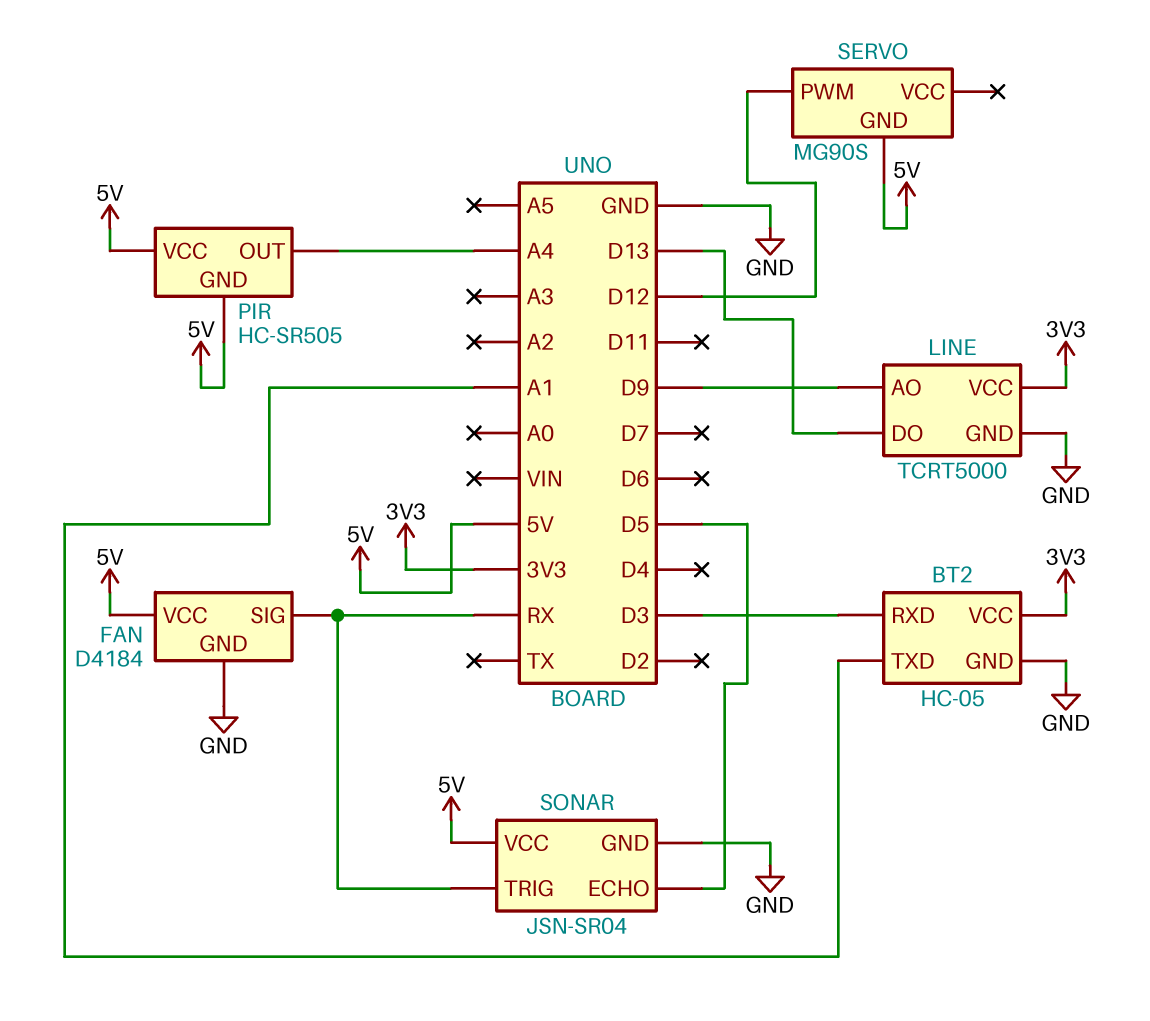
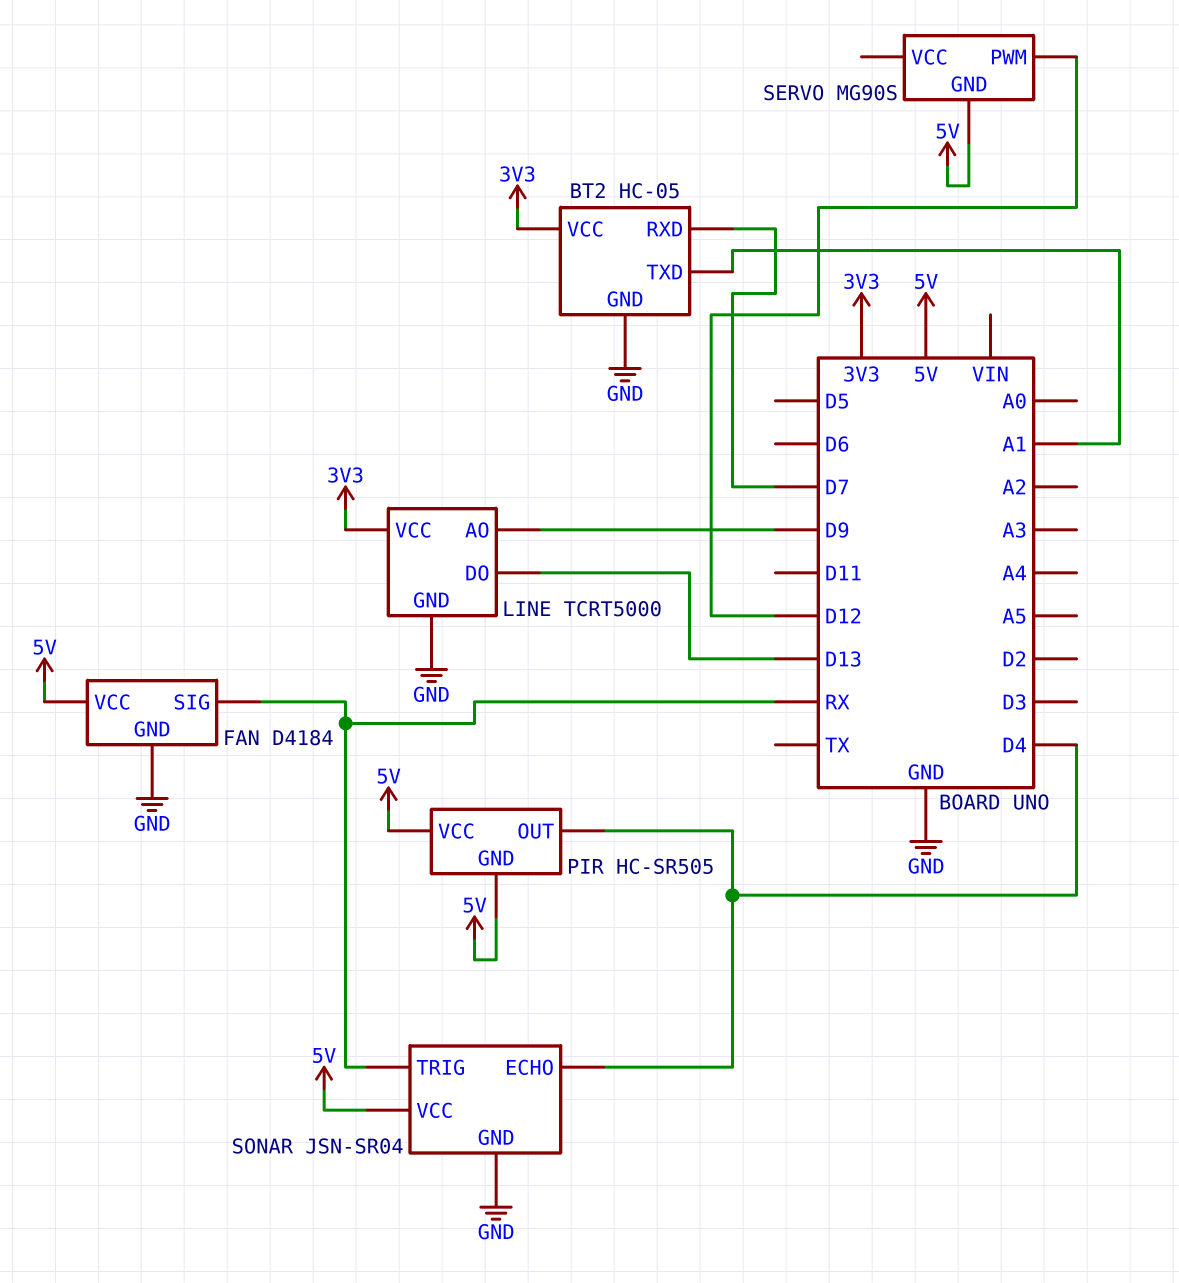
BT2 pin RXD: D3 -> D7
PIR pin OUT: A4 -> D4
SONAR pin ECHO: D5 -> D4

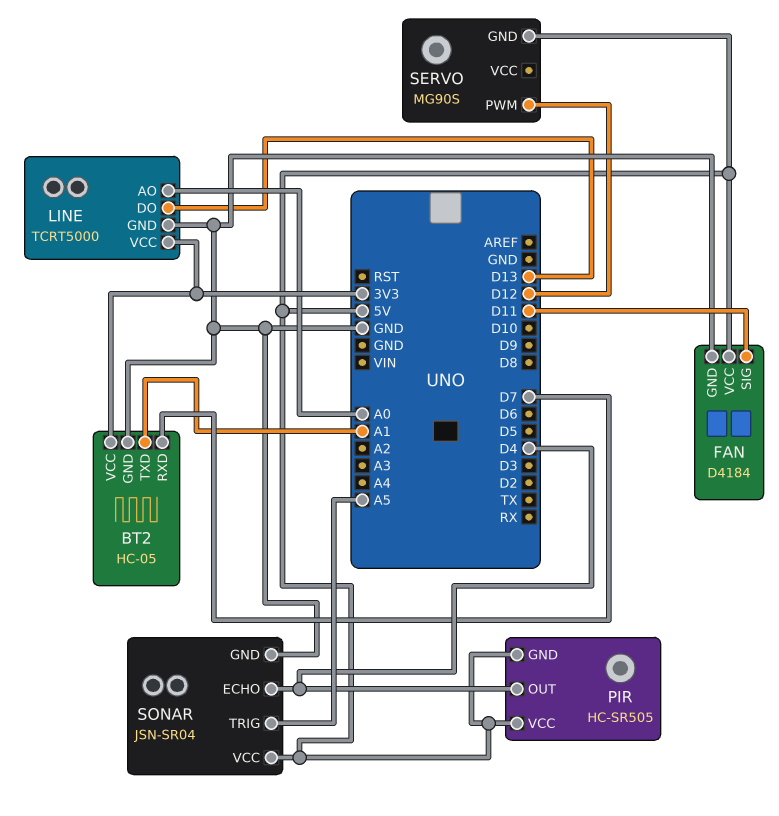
FAN pin SIG: RX -> D11
LINE pin AO: D9 -> A0
SONAR pin TRIG: RX -> A5

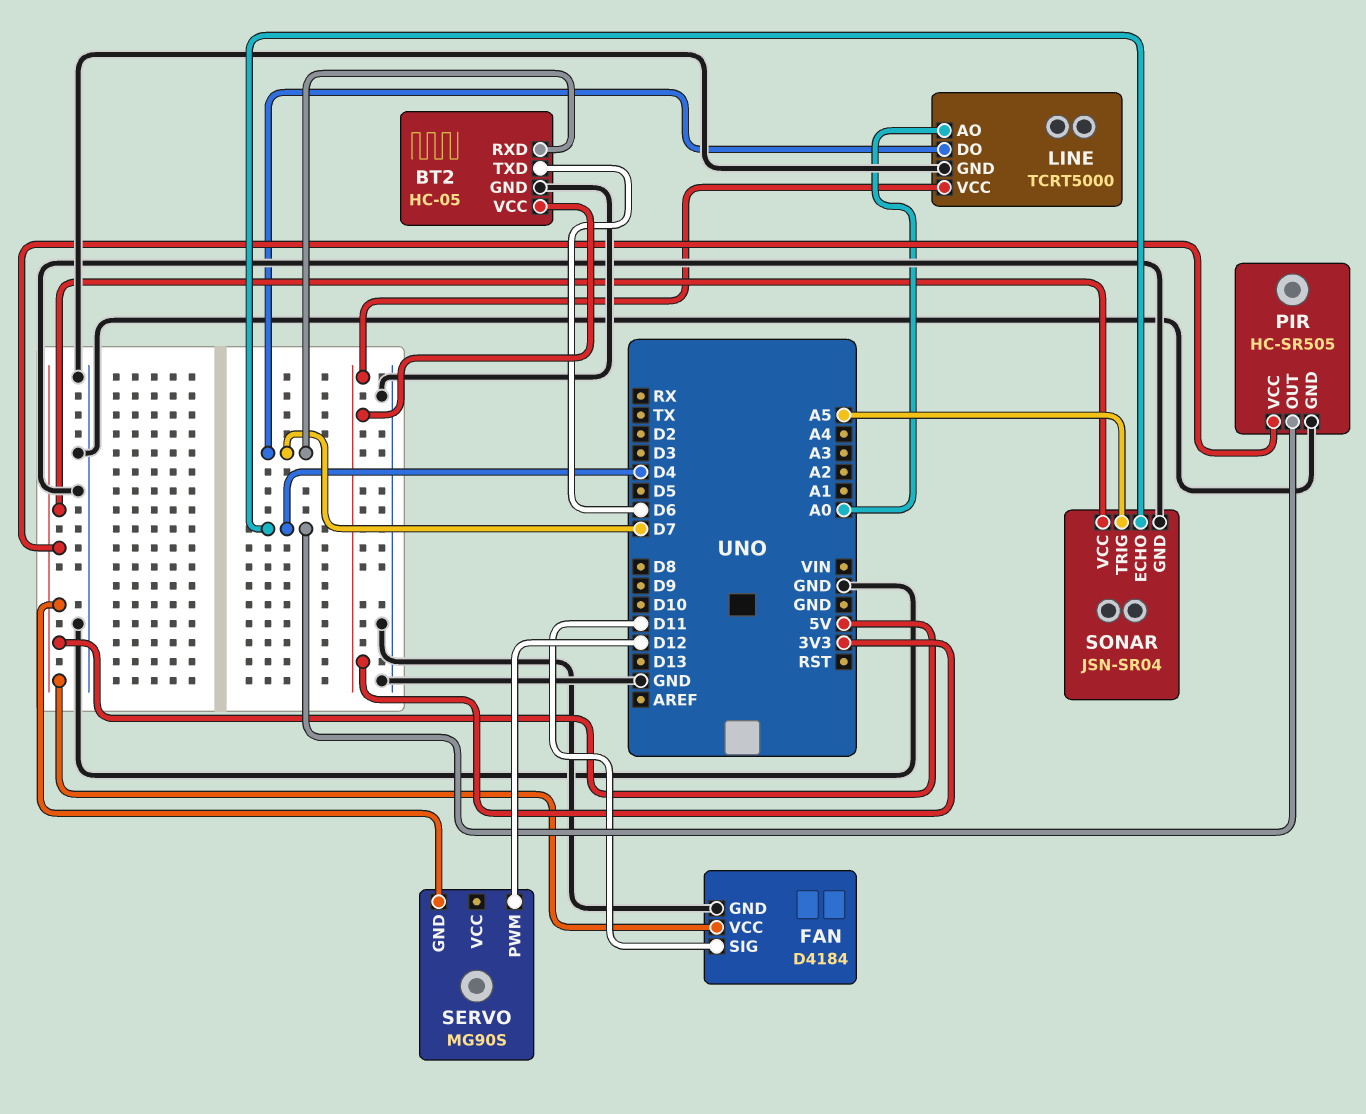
BT2 pin TXD: A1 -> D6
LINE pin DO: D13 -> D7
PIR pin GND: 5V -> GND

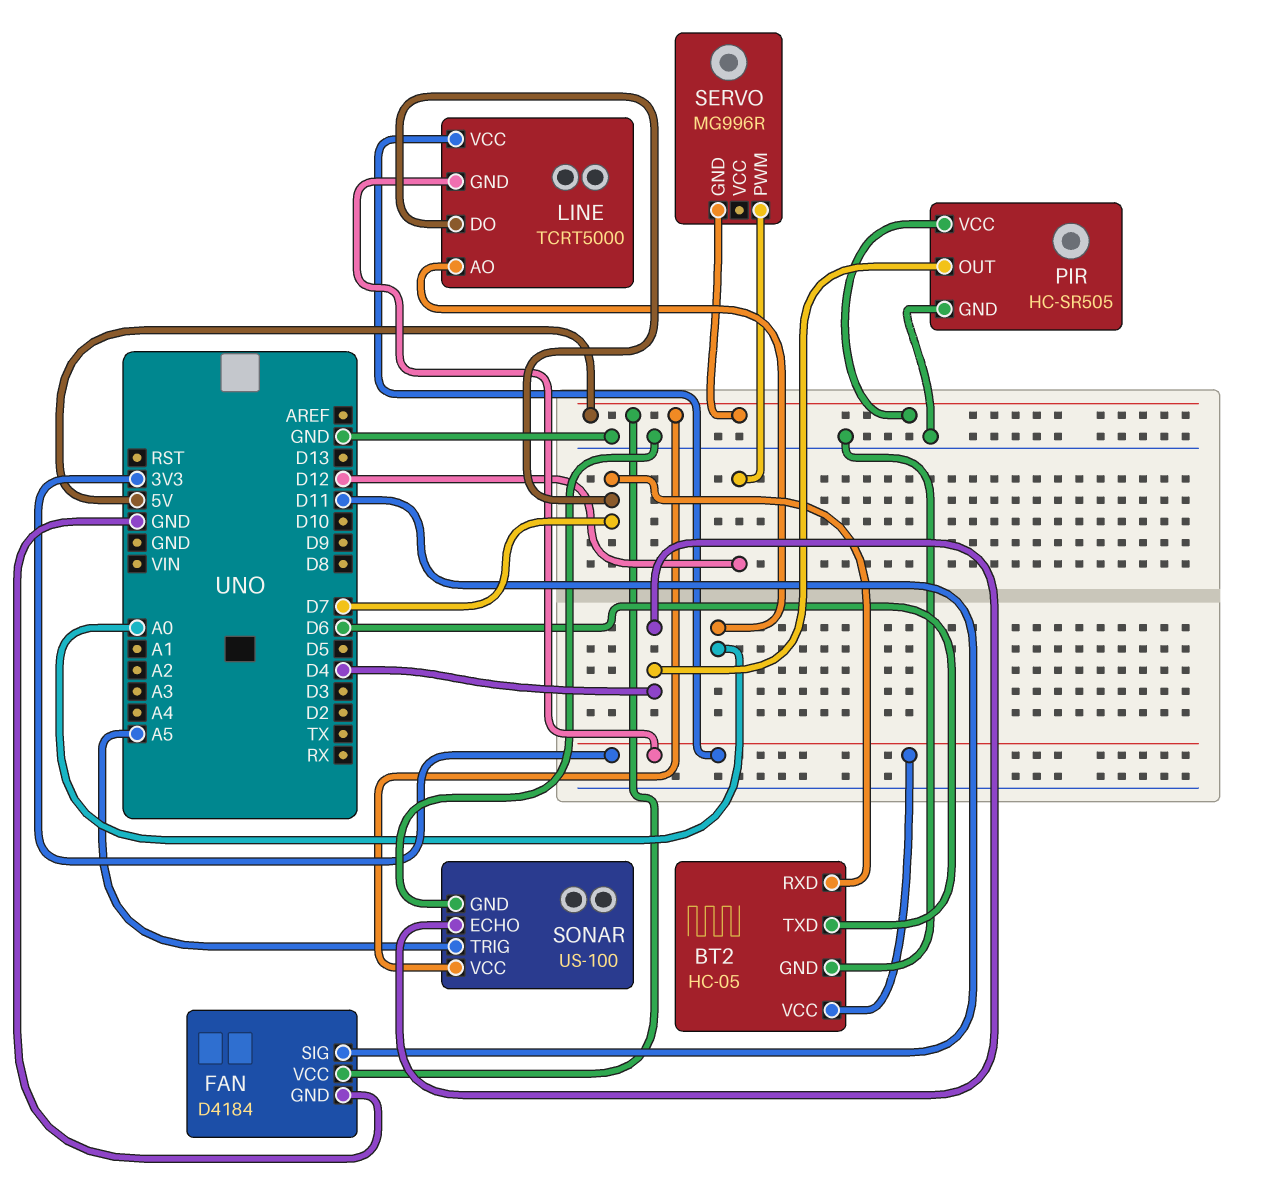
LINE pin GND: GND -> 3V3
SERVO: MG90S -> MG996R
SONAR: JSN-SR04 -> US-100

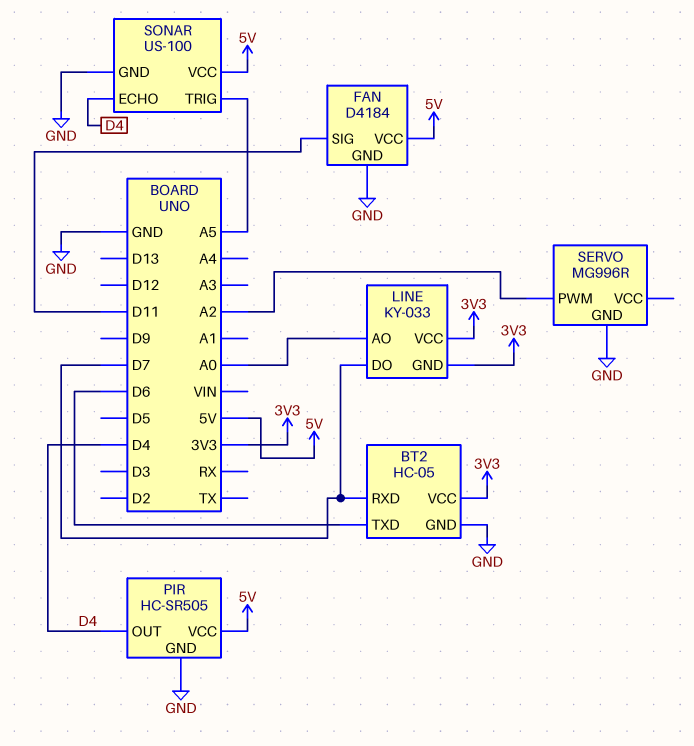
LINE: TCRT5000 -> KY-033
SERVO pin GND: 5V -> GND
SERVO pin PWM: D12 -> A2

